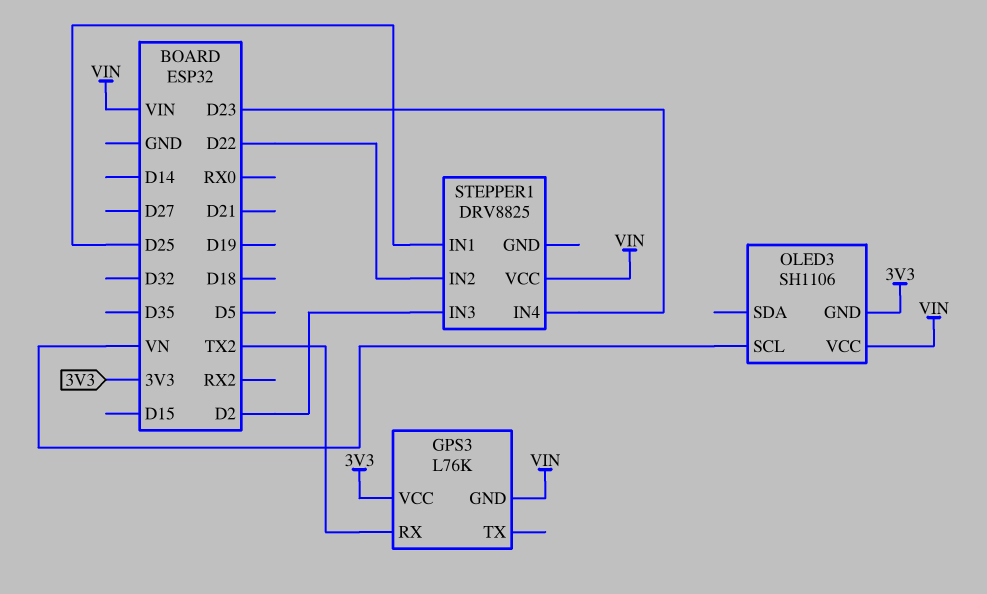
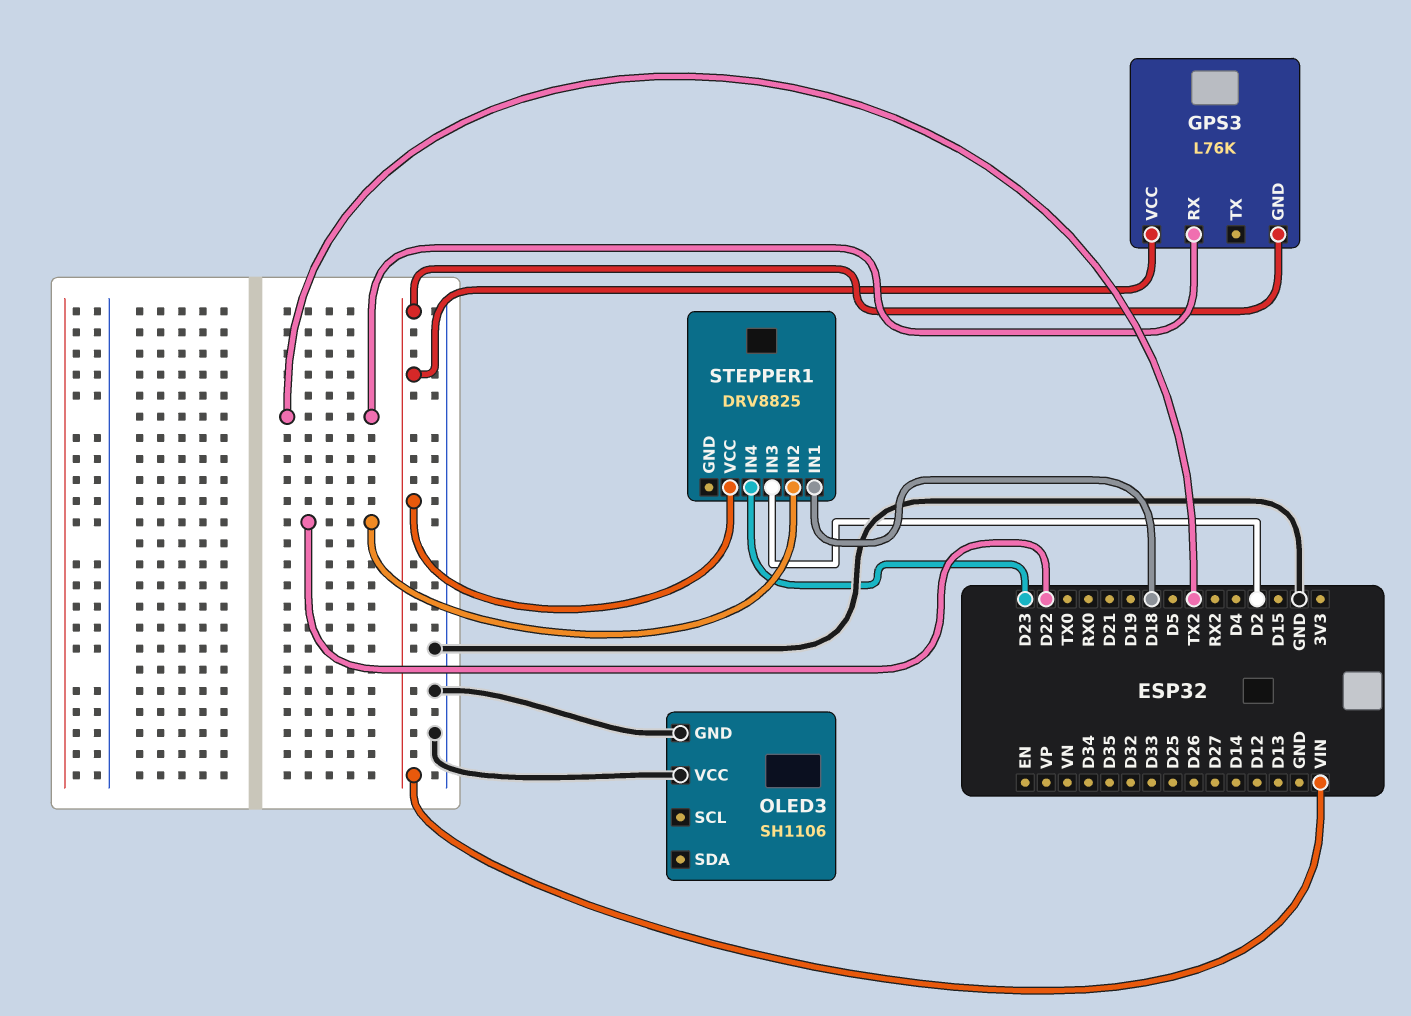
GPS3 pin VCC: 3V3 -> VIN
OLED3 pin GND: 3V3 -> GND
OLED3 pin SCL: VN -> none
OLED3 pin VCC: VIN -> GND
STEPPER1 pin IN1: D25 -> D18

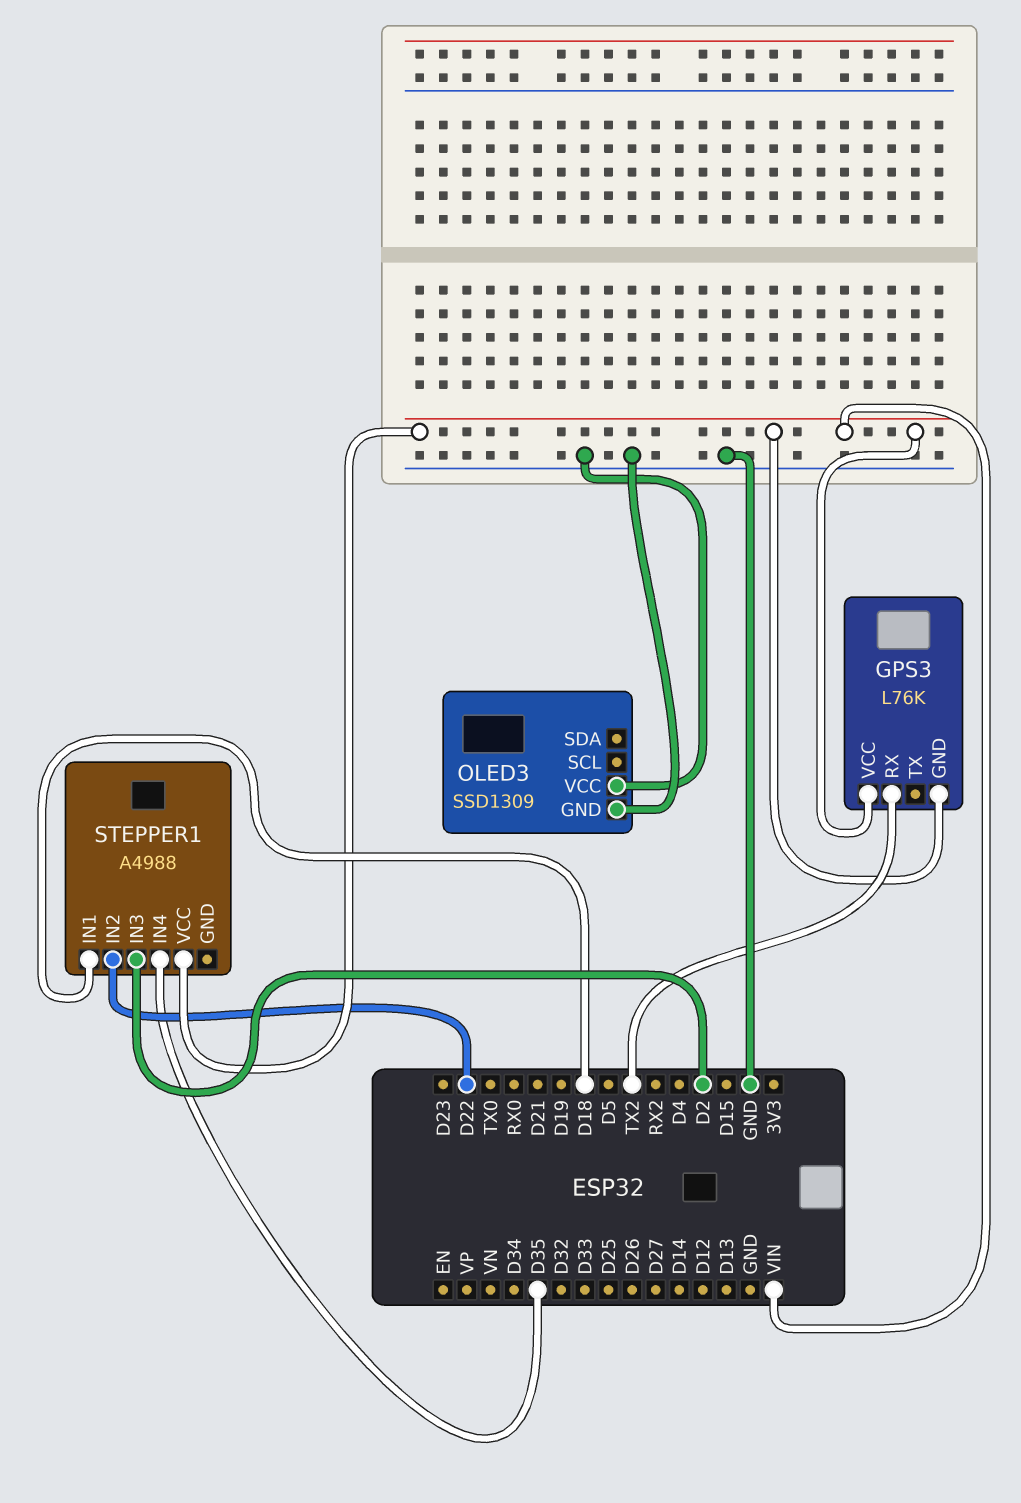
OLED3: SH1106 -> SSD1309
STEPPER1: DRV8825 -> A4988
STEPPER1 pin IN4: D23 -> D35

